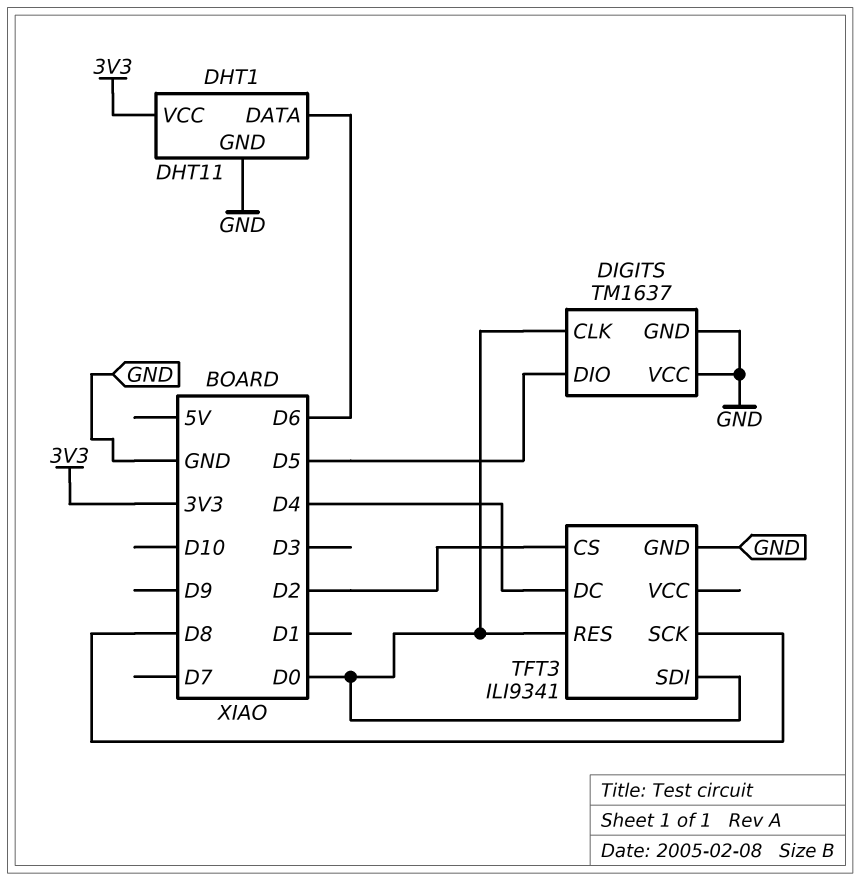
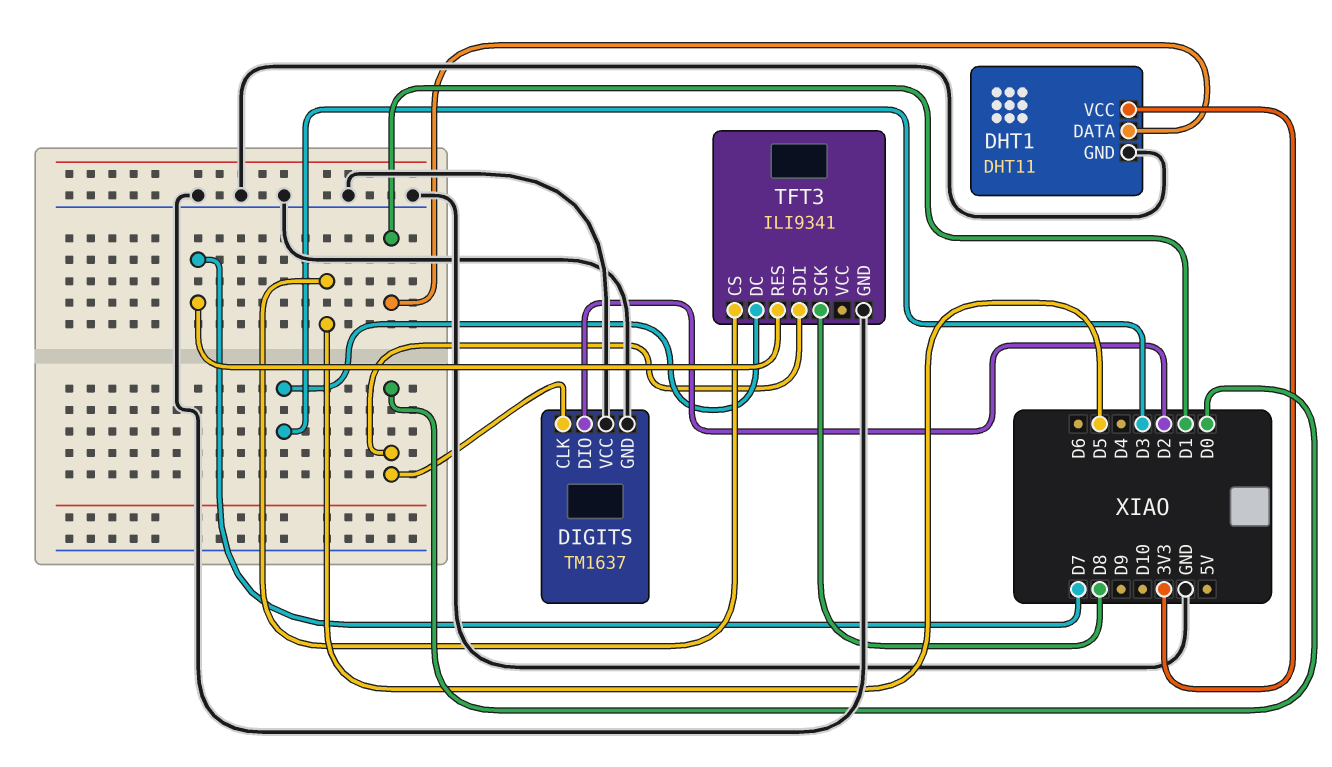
DHT1 pin DATA: D6 -> D1
DIGITS pin DIO: D5 -> D2
TFT3 pin CS: D2 -> D5
TFT3 pin DC: D4 -> D3
TFT3 pin RES: D0 -> D7

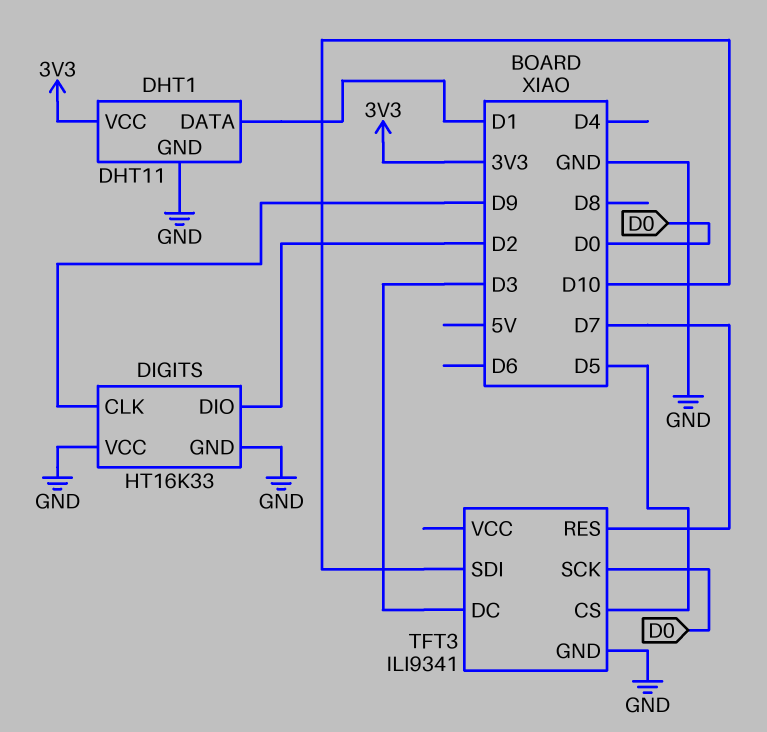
DIGITS: TM1637 -> HT16K33
DIGITS pin CLK: D0 -> D9
TFT3 pin SCK: D8 -> D0
TFT3 pin SDI: D0 -> D10

